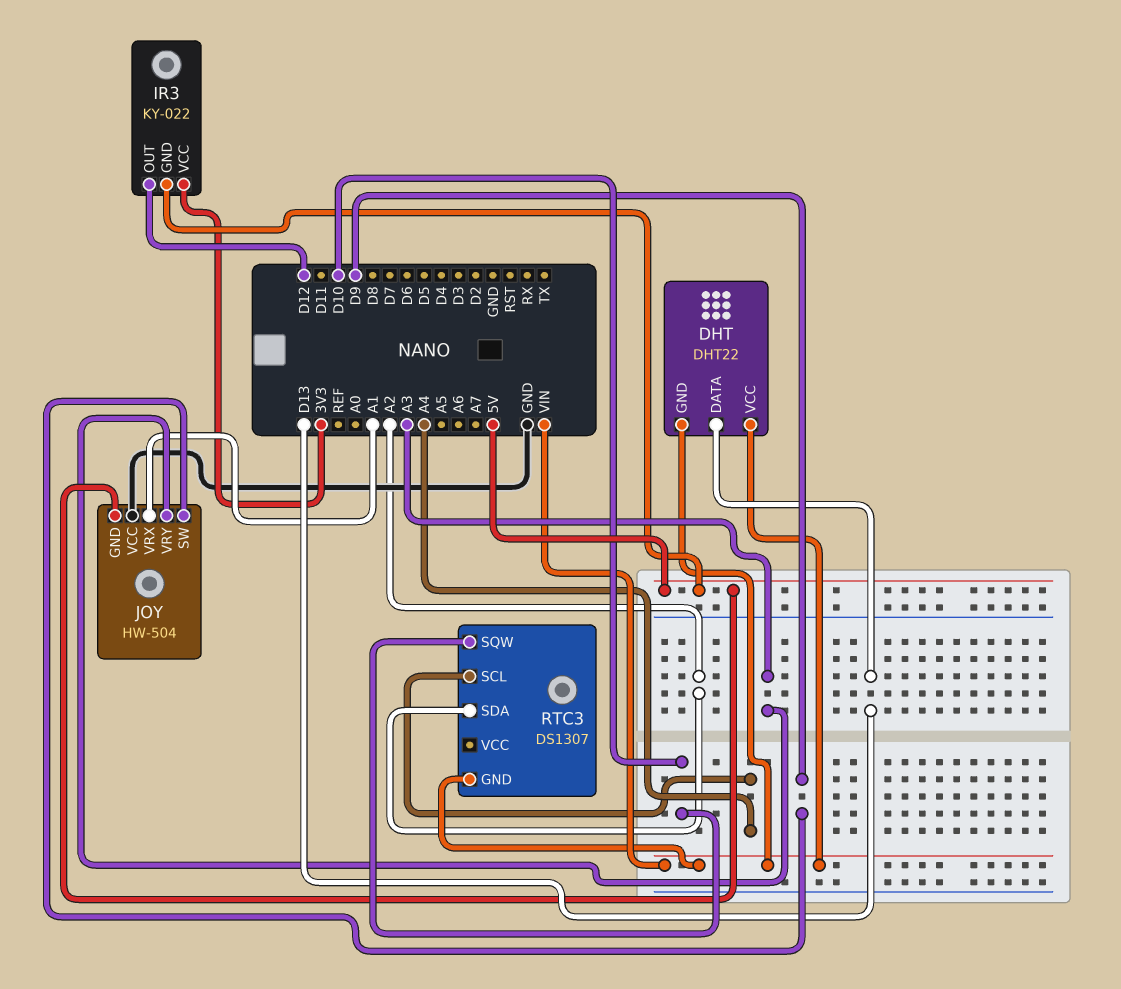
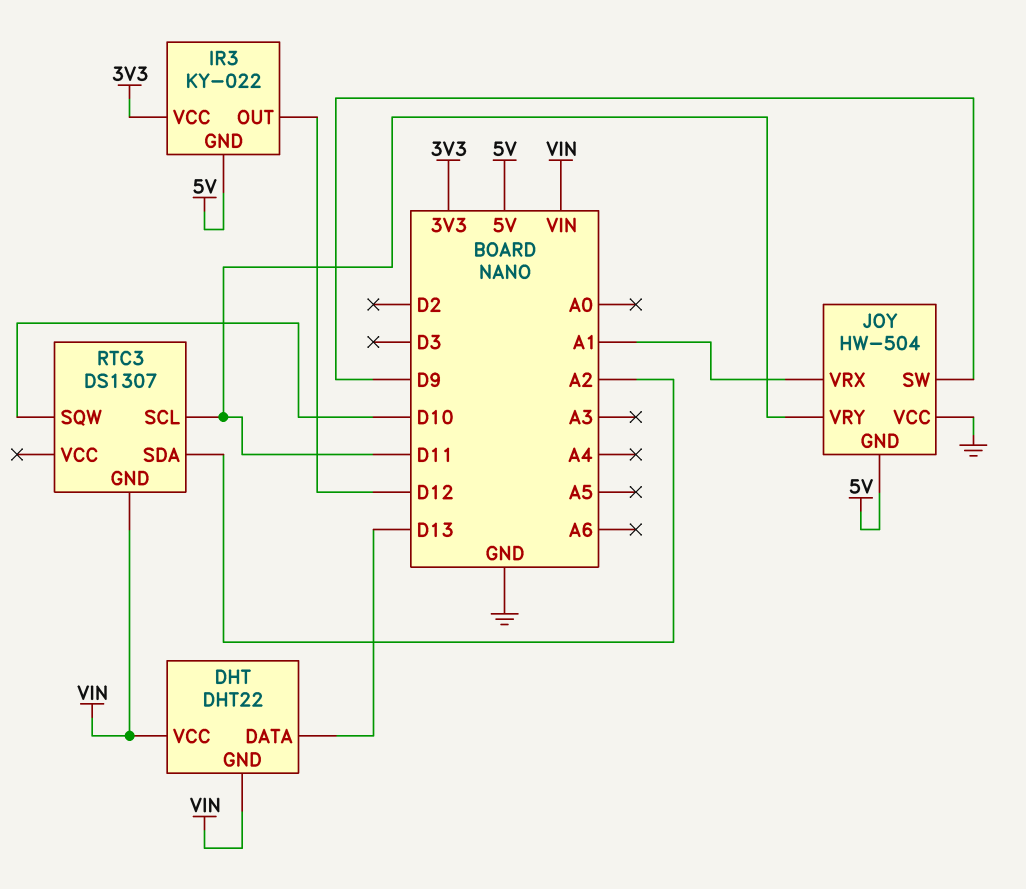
JOY pin VRY: A3 -> D11
RTC3 pin SCL: A4 -> D11

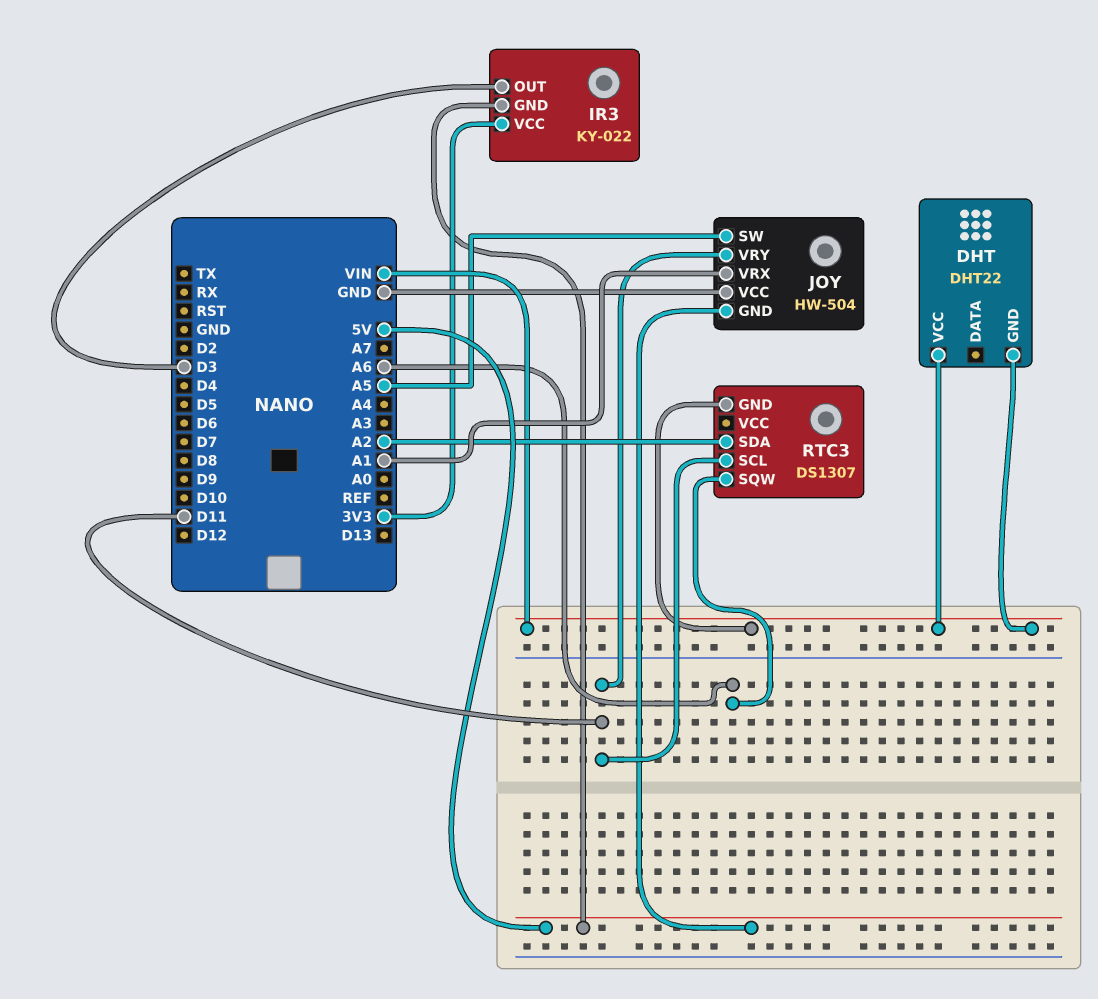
DHT pin DATA: D13 -> none
IR3 pin OUT: D12 -> D3
JOY pin SW: D9 -> A5
RTC3 pin SQW: D10 -> A6

